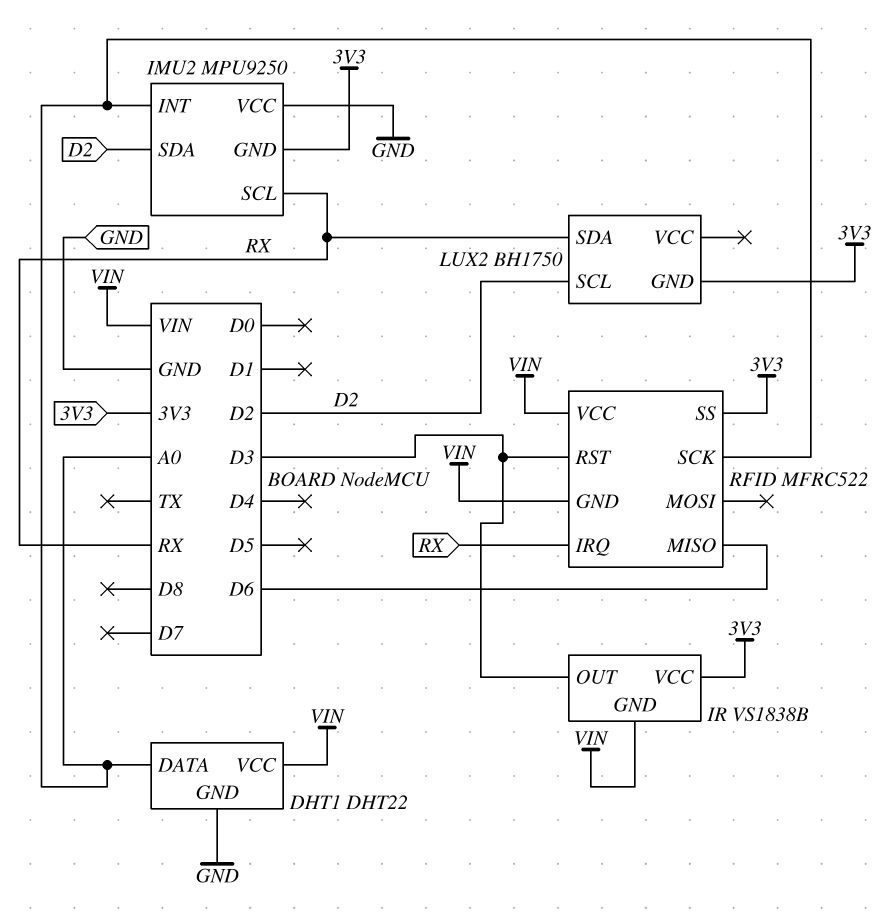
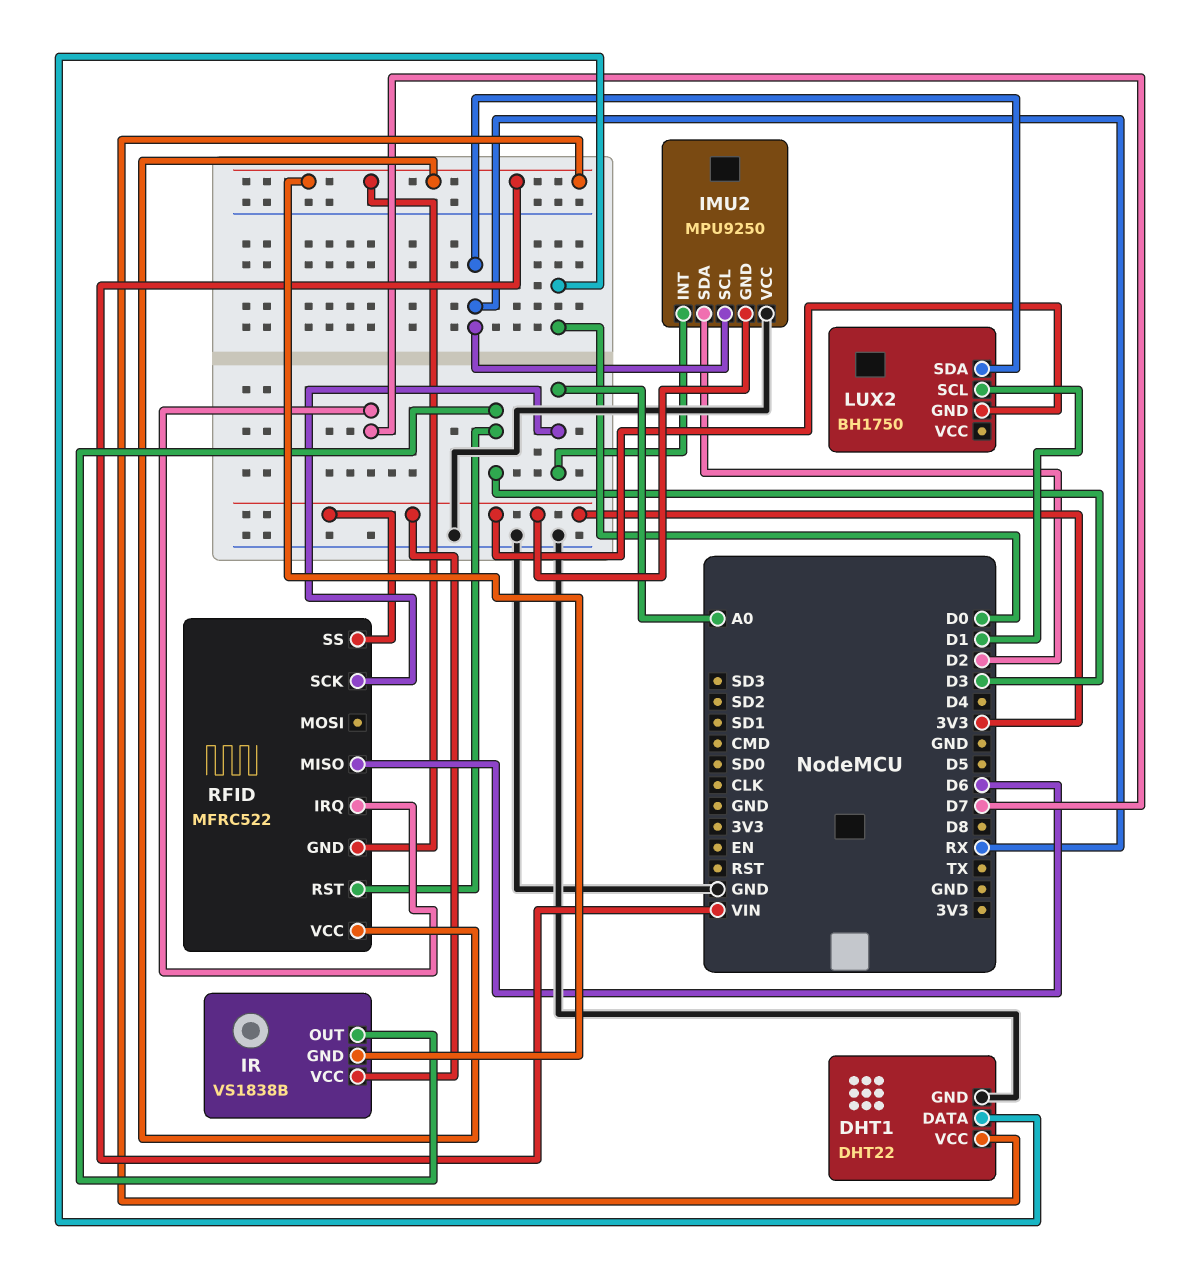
DHT1 pin DATA: A0 -> D0
LUX2 pin SCL: D2 -> D1
RFID pin IRQ: RX -> D7

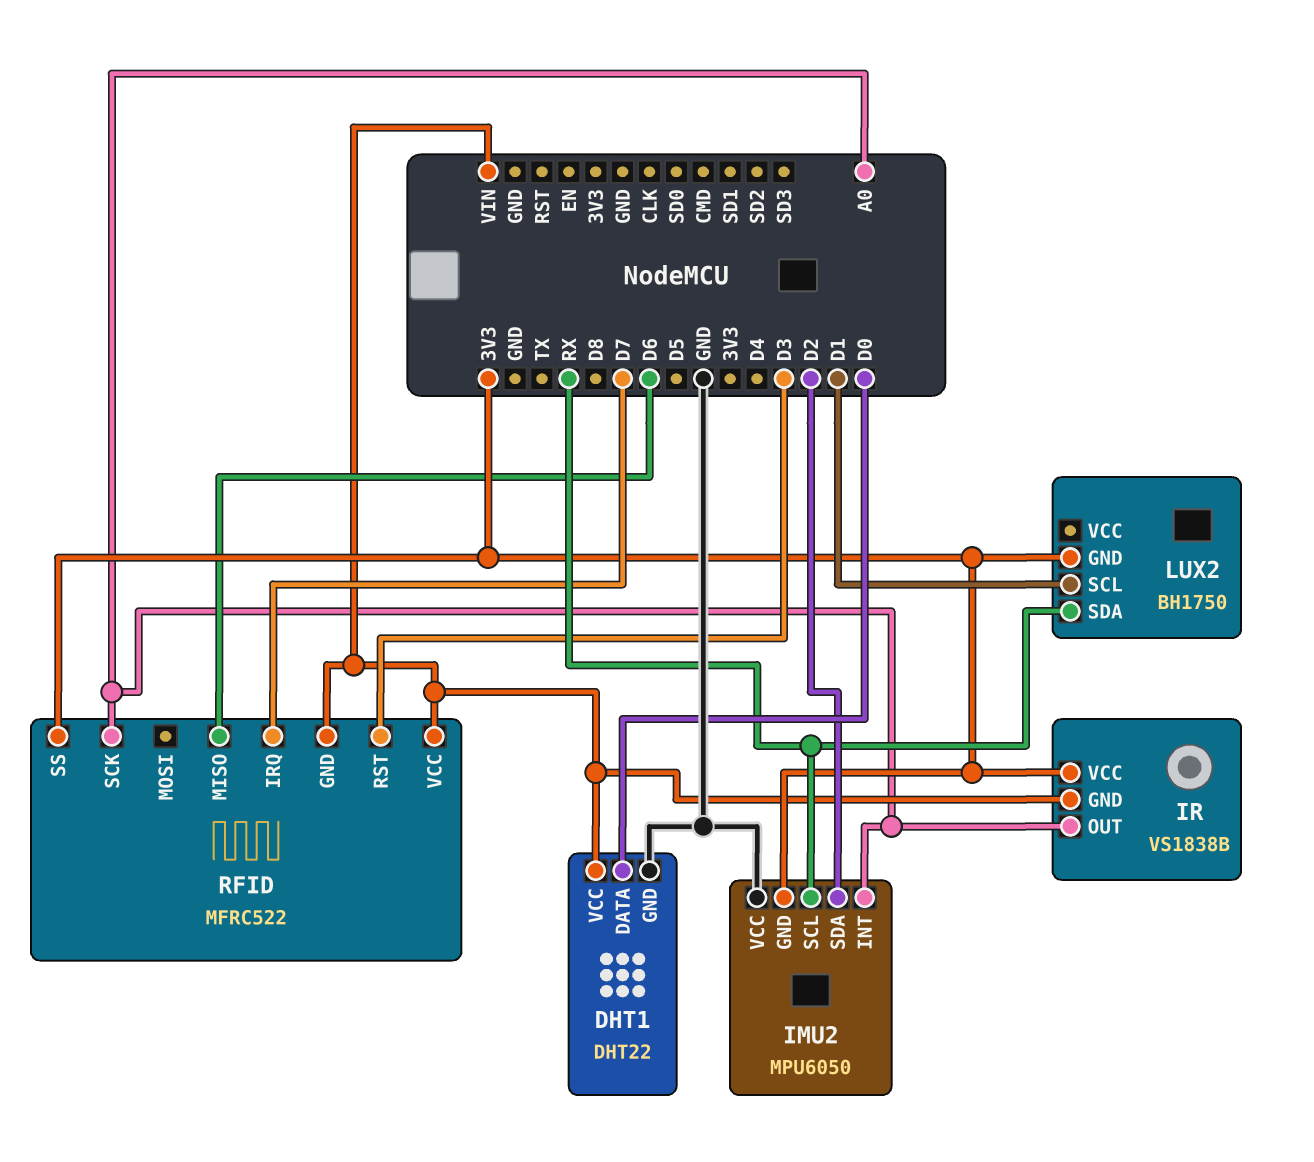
IMU2: MPU9250 -> MPU6050
IR pin OUT: D3 -> A0

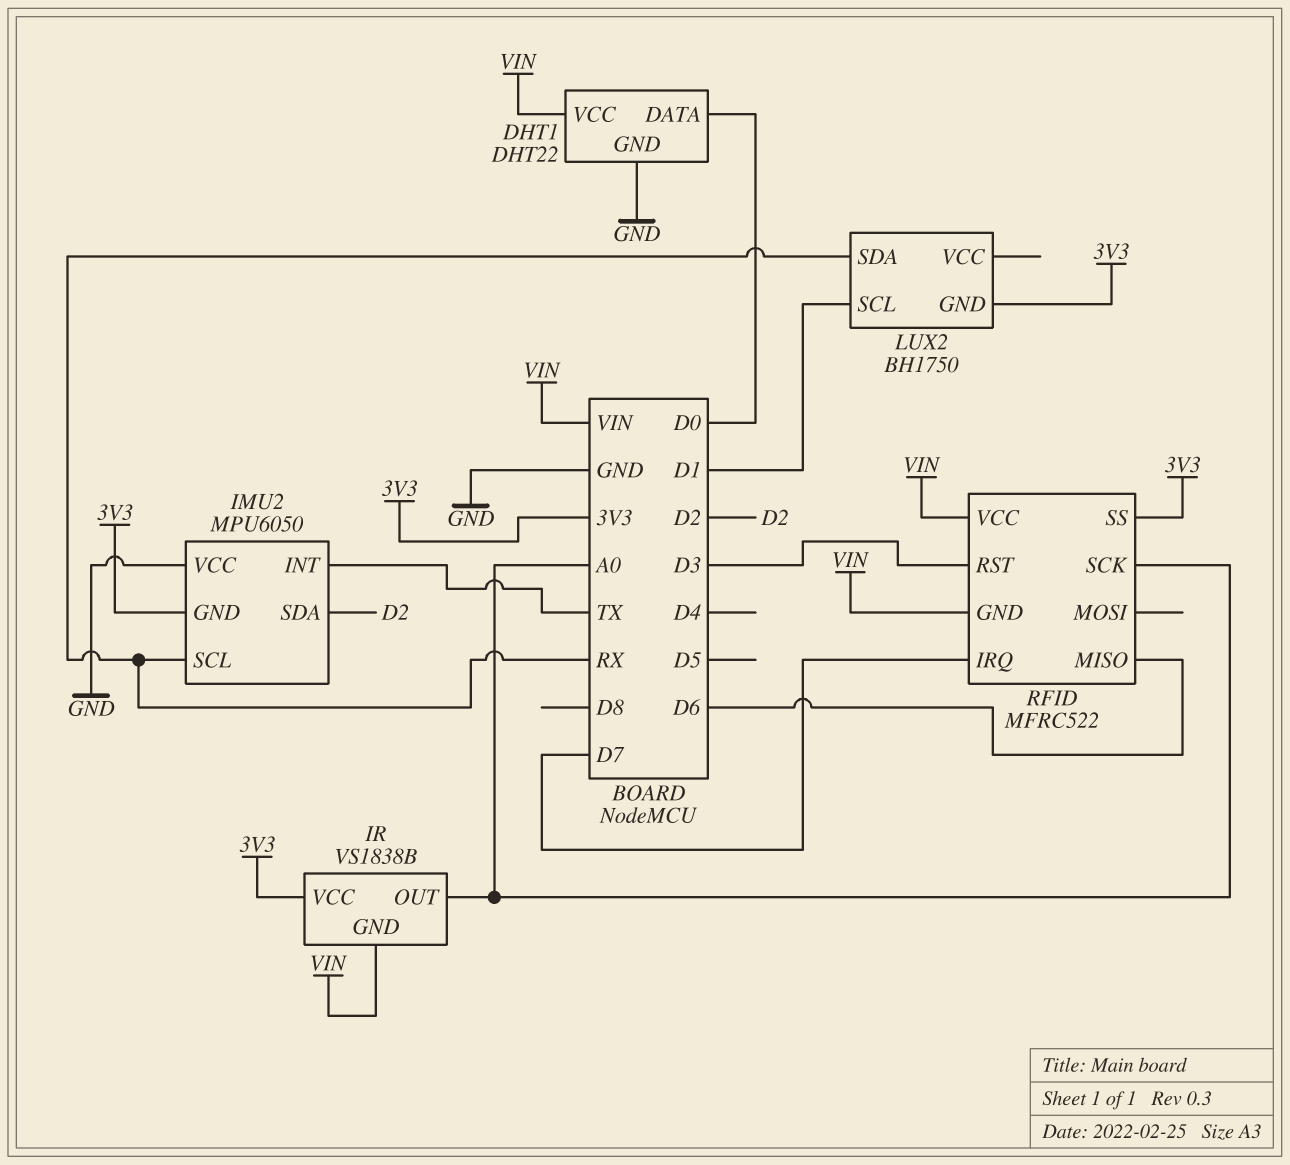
IMU2 pin INT: A0 -> TX

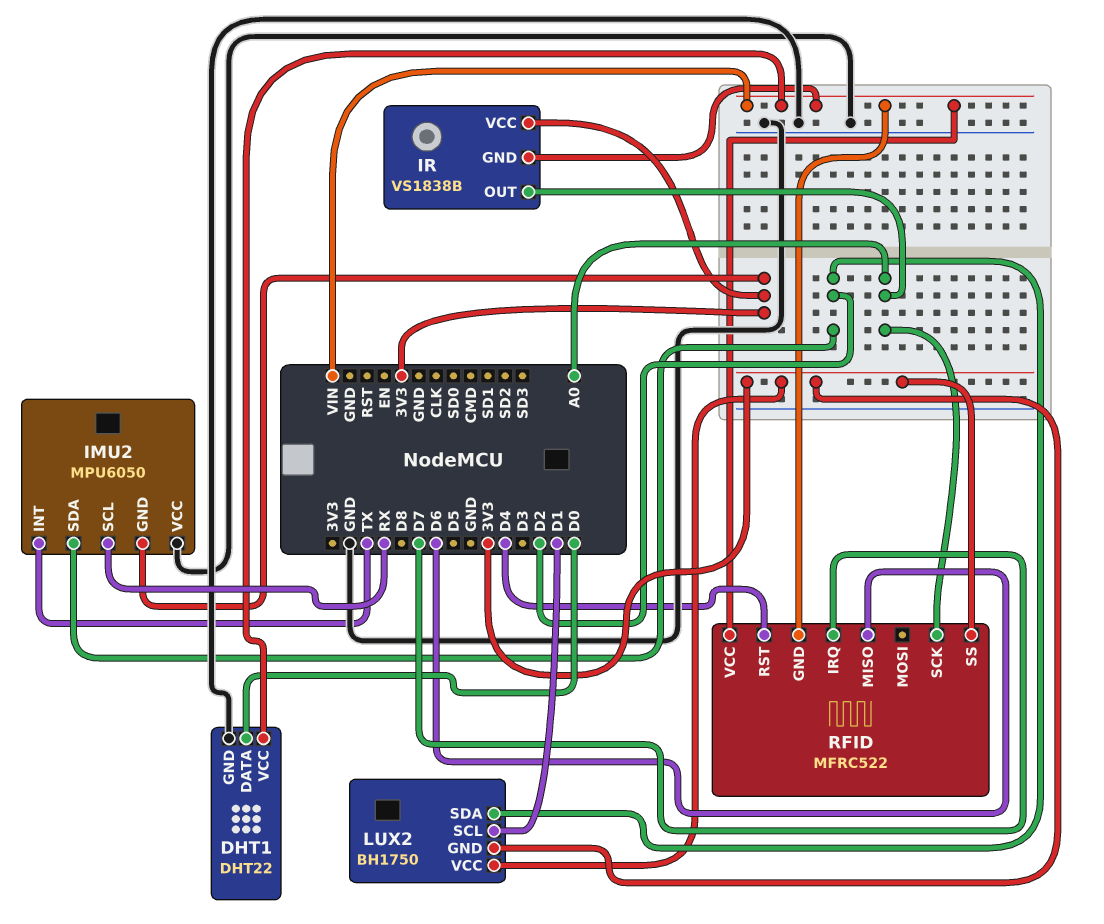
LUX2 pin SDA: RX -> D2
LUX2 pin VCC: none -> 3V3
RFID pin RST: D3 -> D4

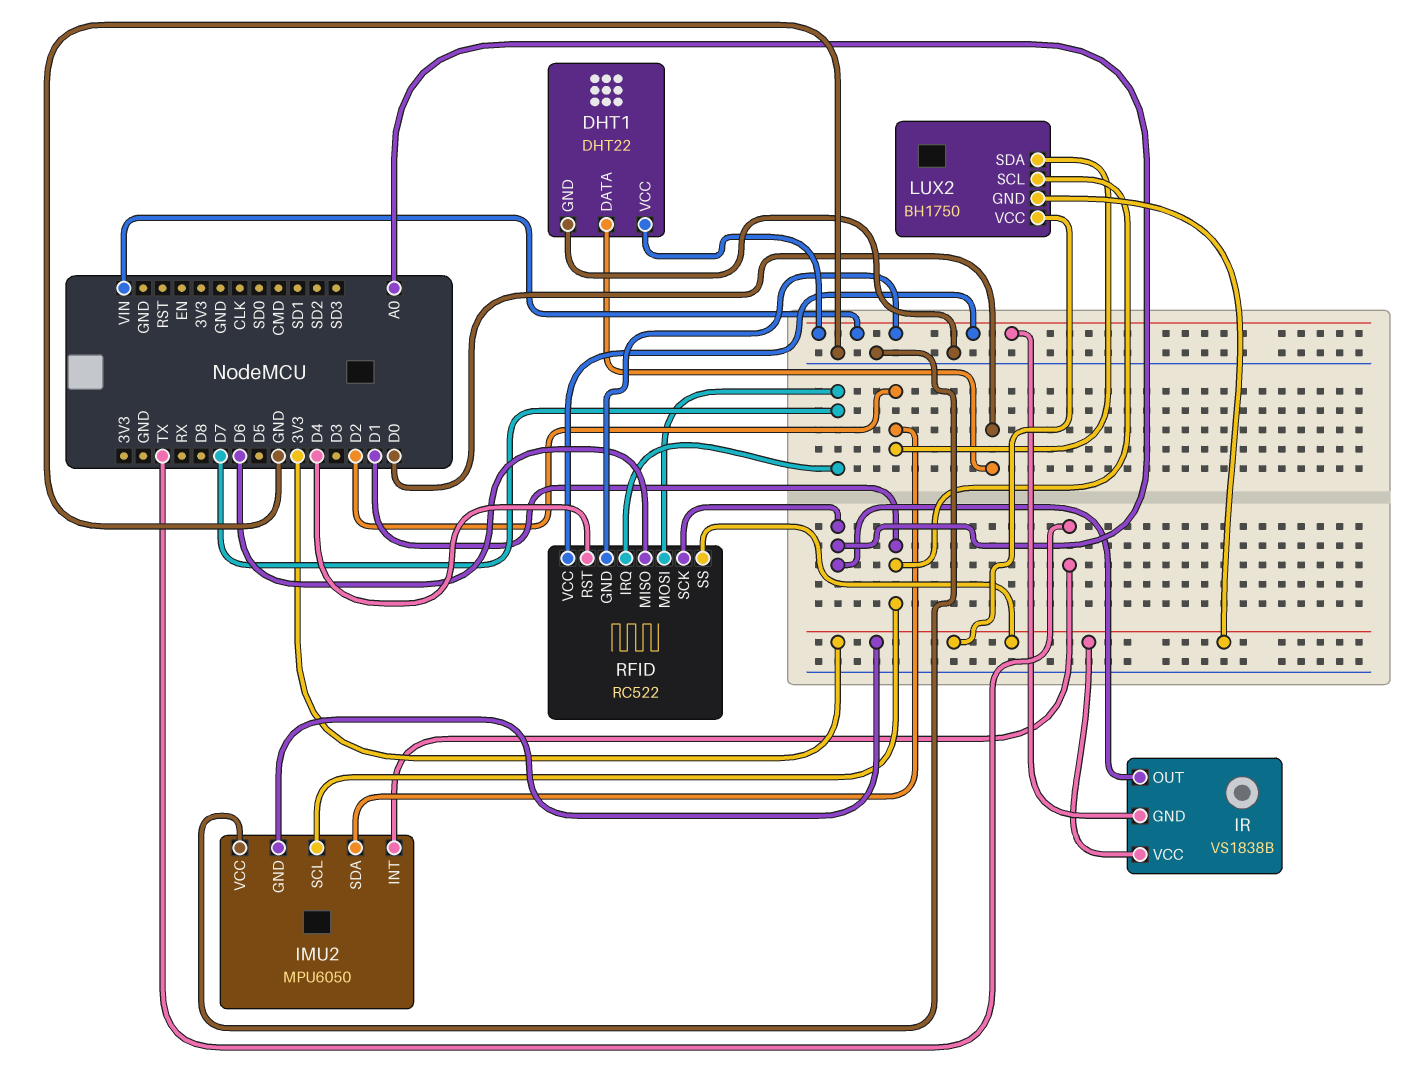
IMU2 pin SCL: RX -> D1
RFID: MFRC522 -> RC522
RFID pin MOSI: none -> D7

